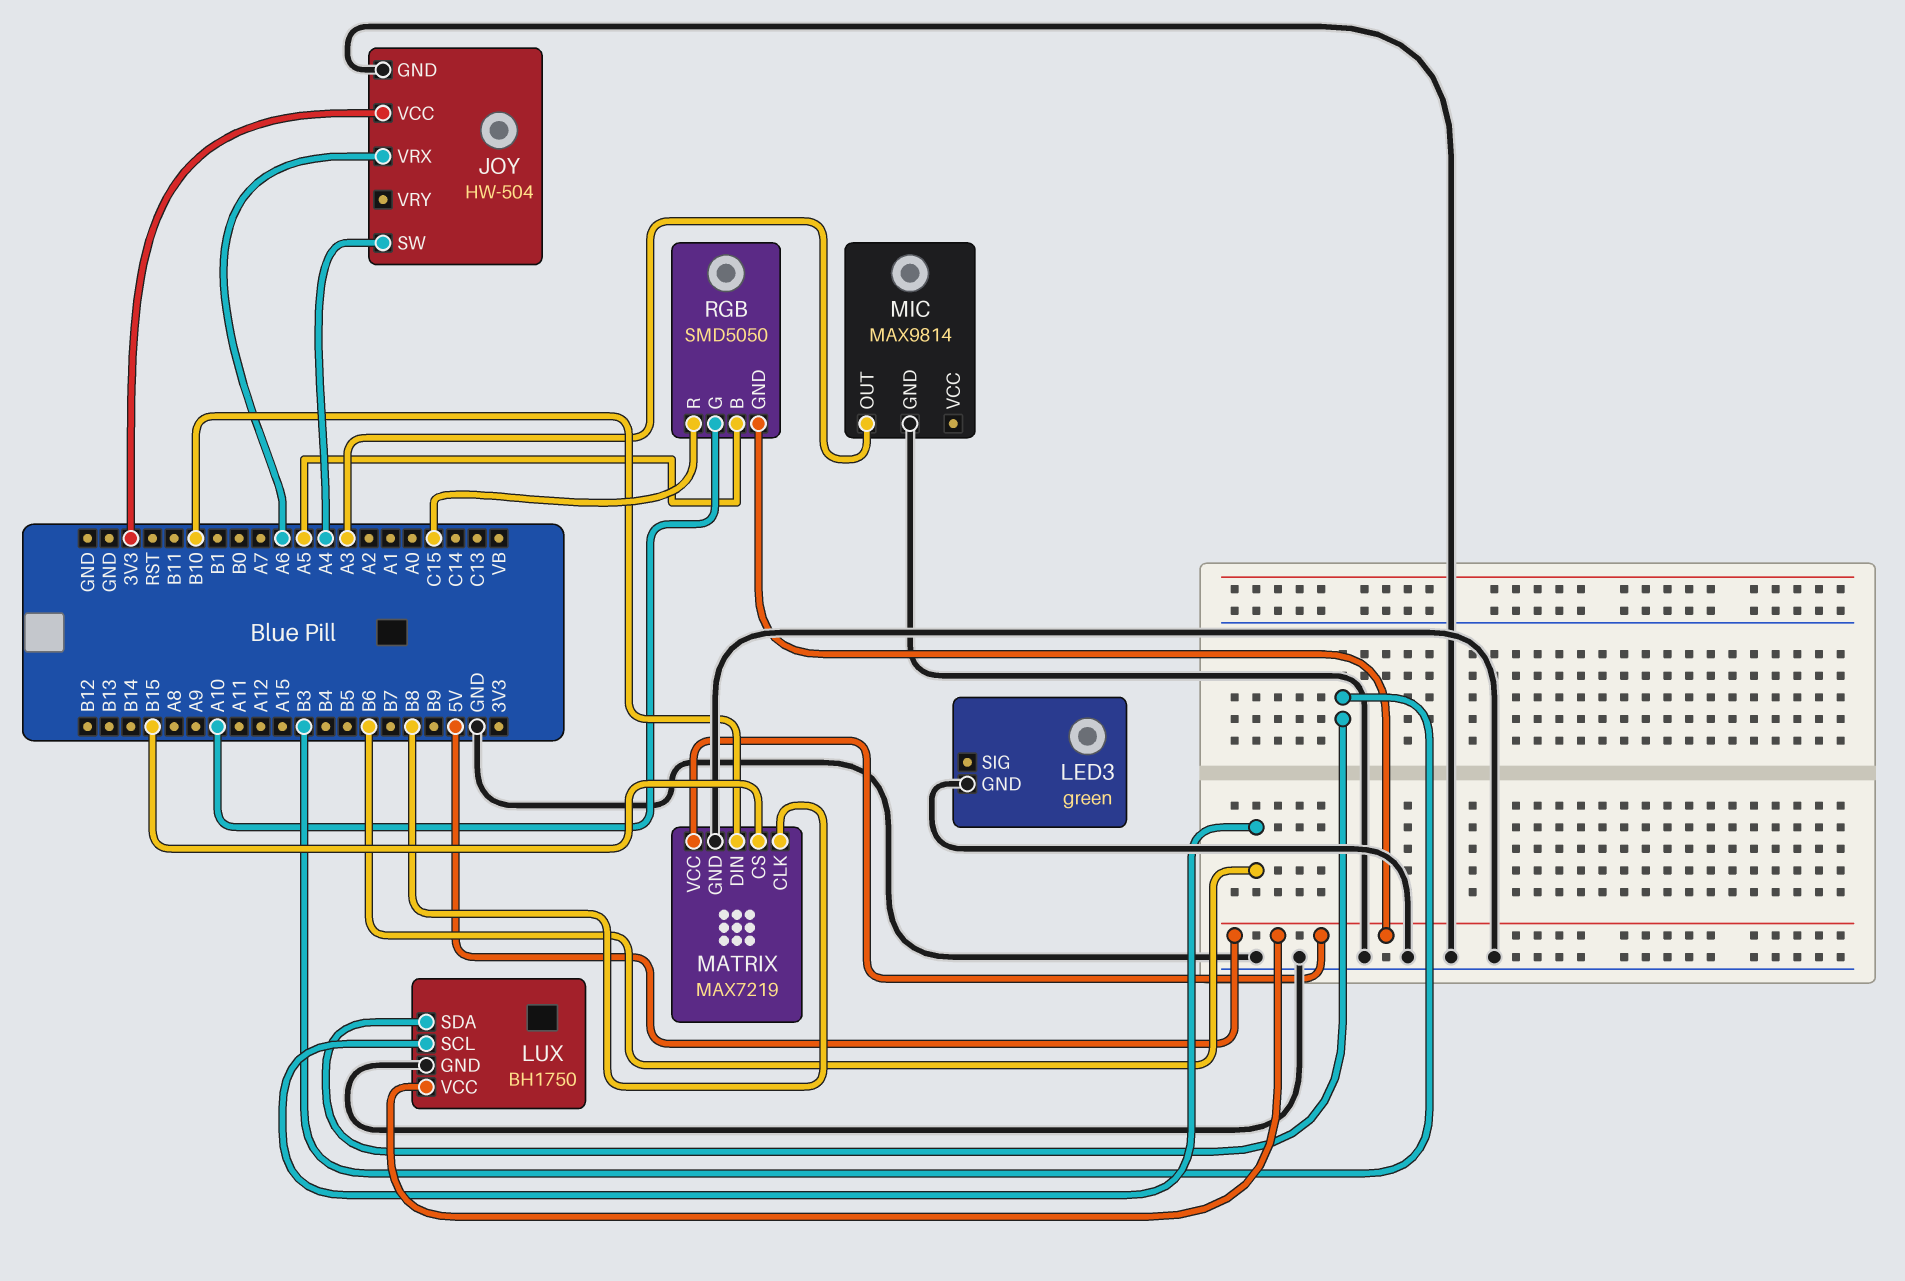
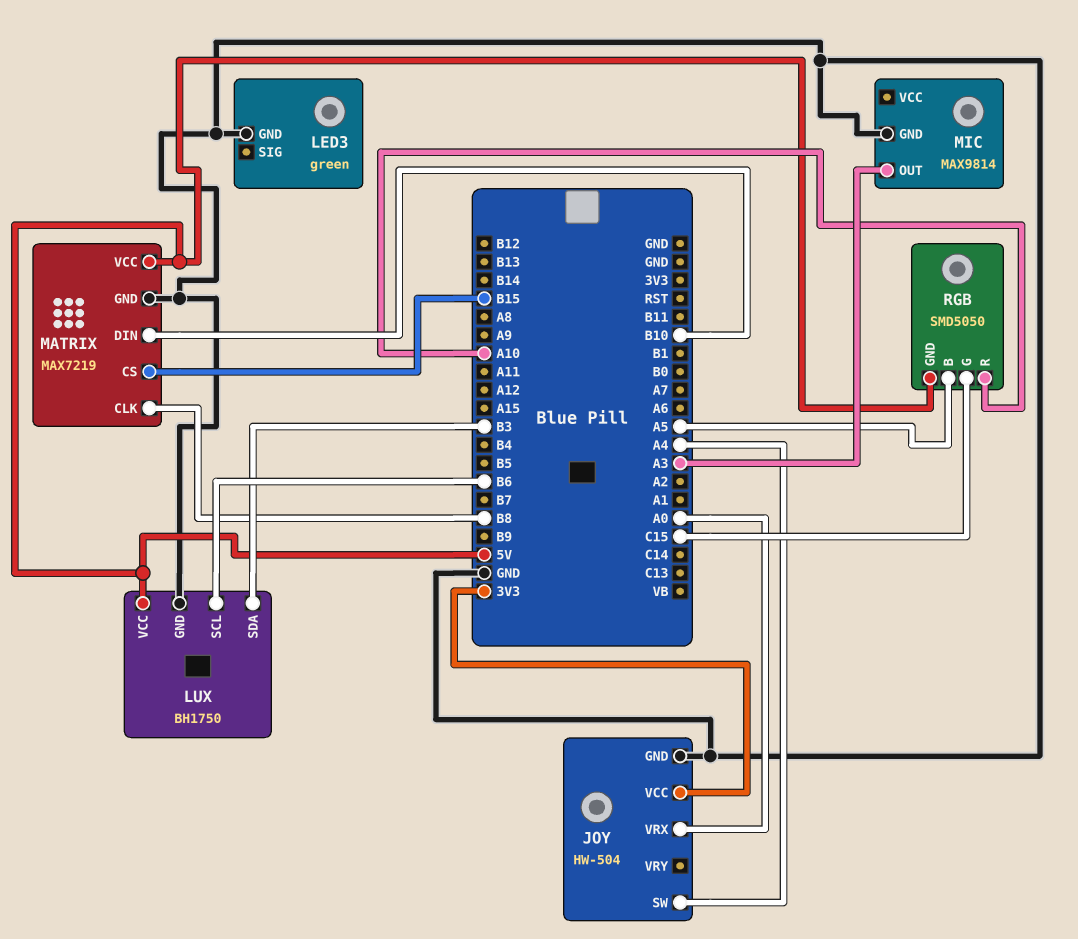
JOY pin VRX: A6 -> A0
RGB pin G: A10 -> C15
RGB pin R: C15 -> A10

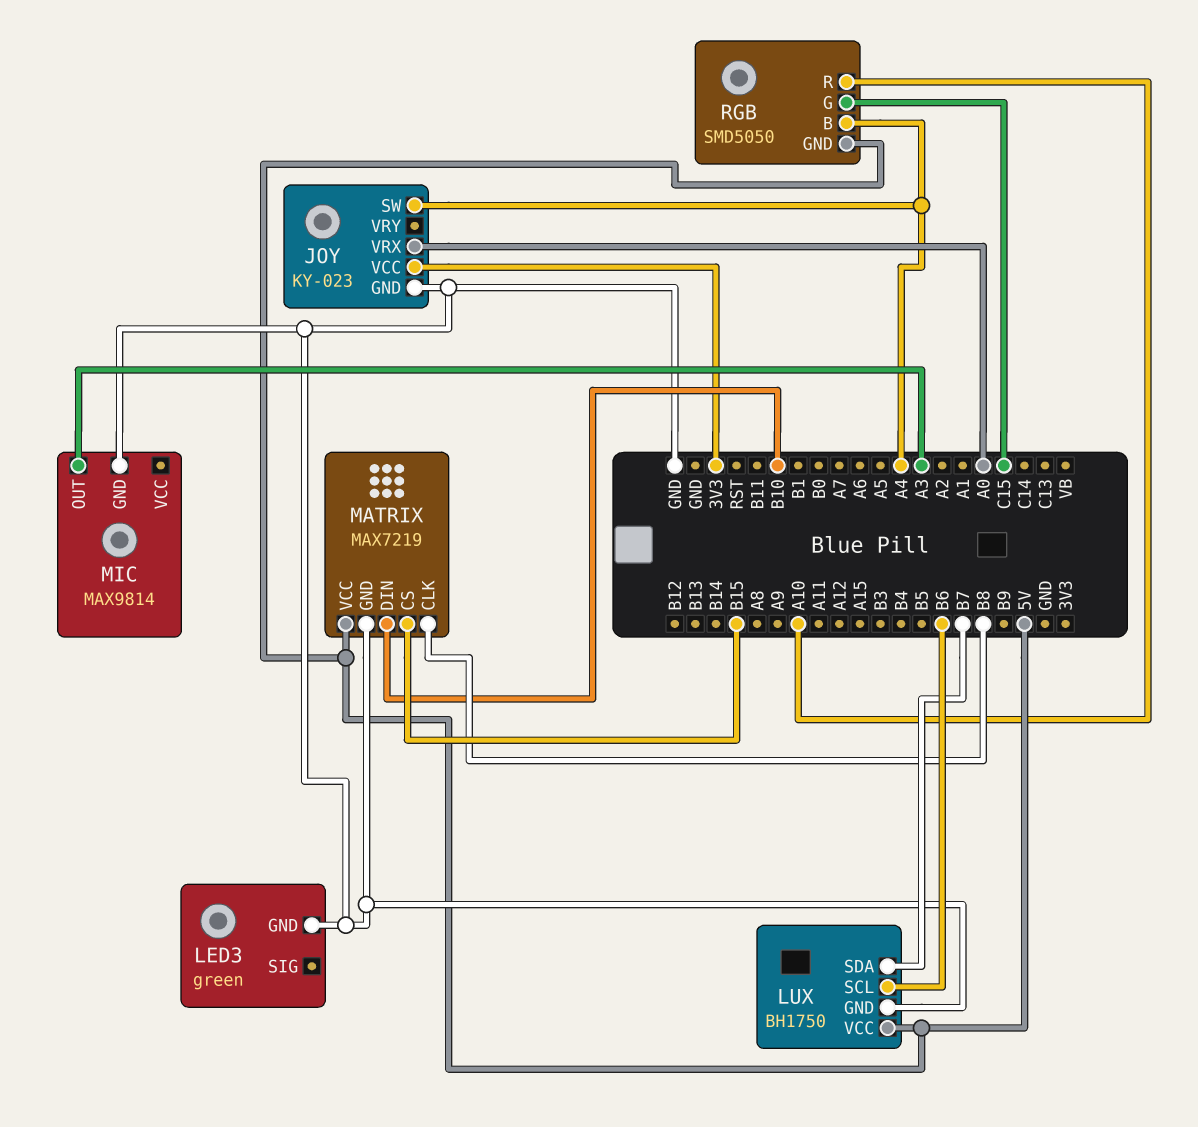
JOY: HW-504 -> KY-023
LUX pin SDA: B3 -> B7
RGB pin B: A5 -> A4

